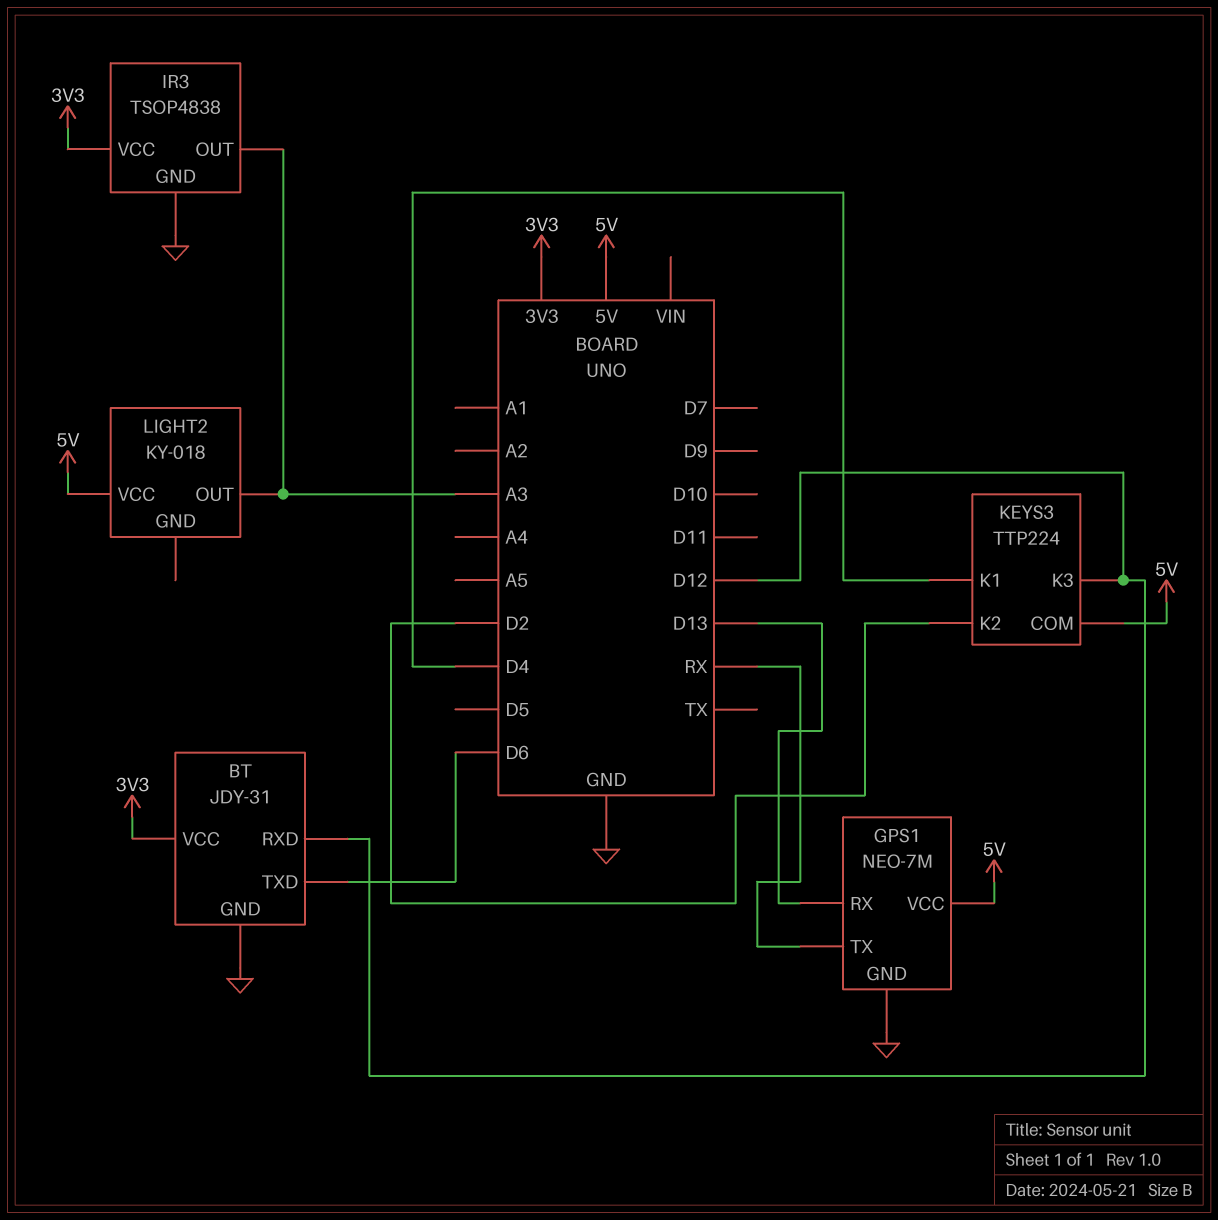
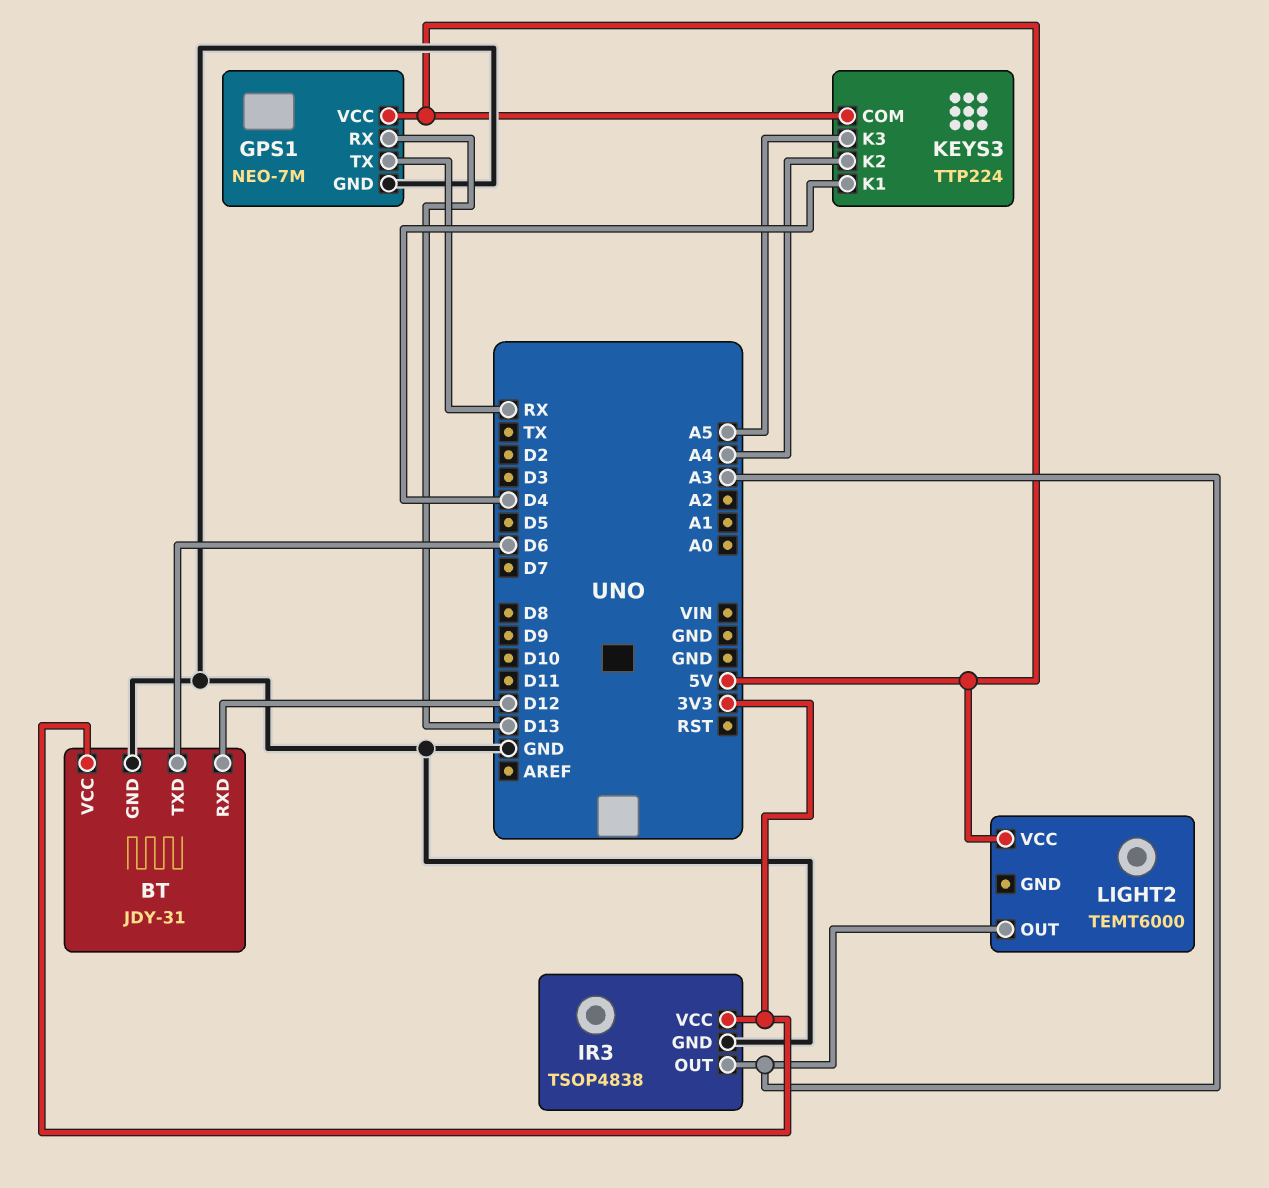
KEYS3 pin K2: D2 -> A4
KEYS3 pin K3: D12 -> A5
LIGHT2: KY-018 -> TEMT6000

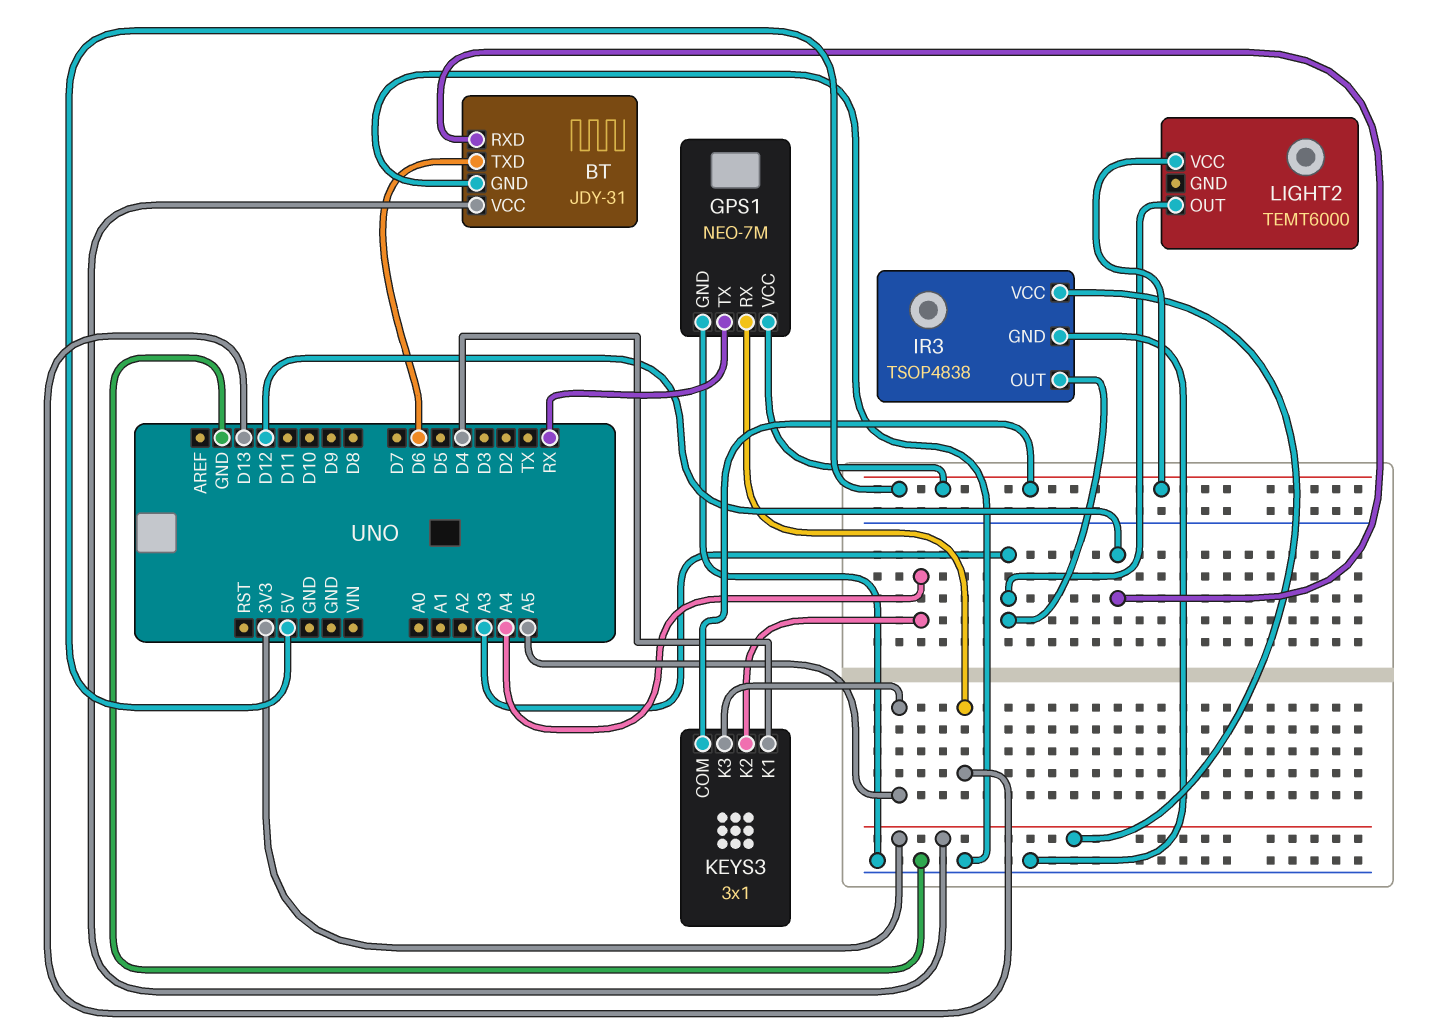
KEYS3: TTP224 -> 3x1

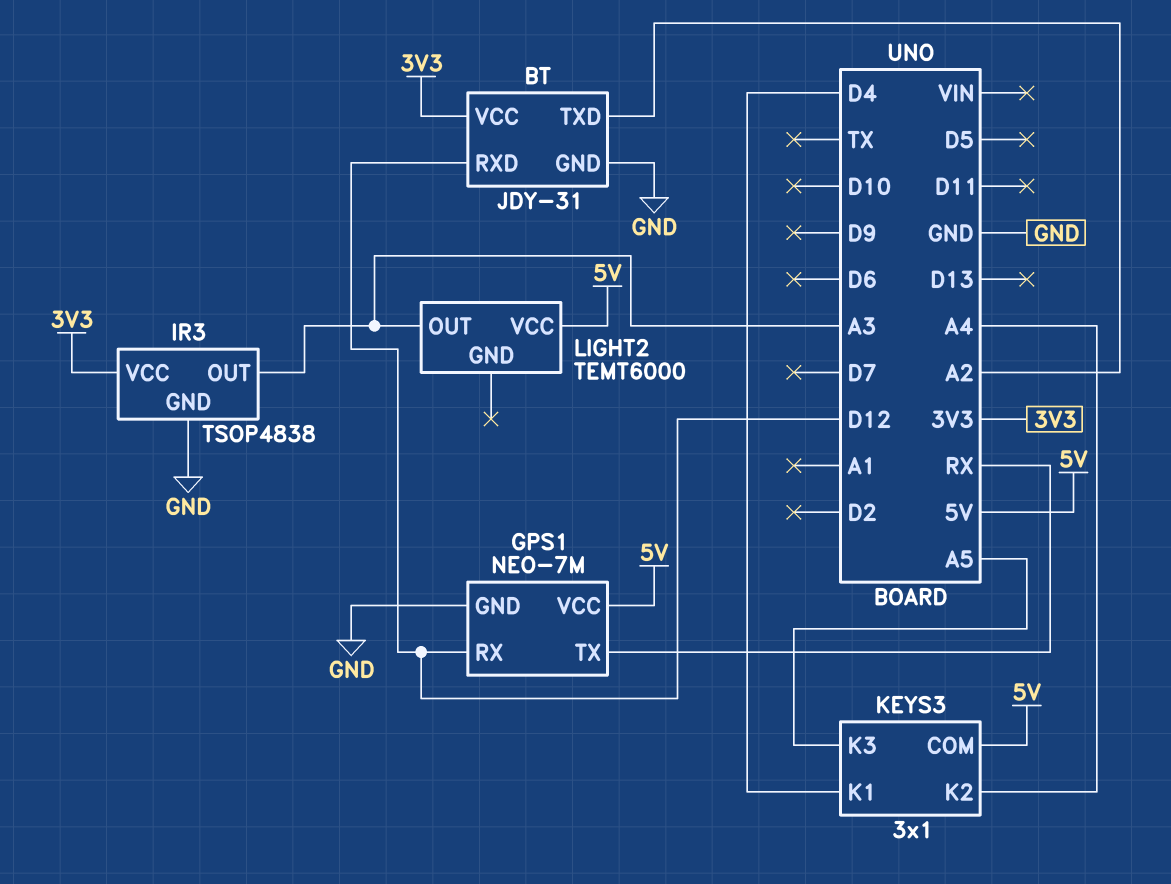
BT pin TXD: D6 -> A2
GPS1 pin RX: D13 -> D12

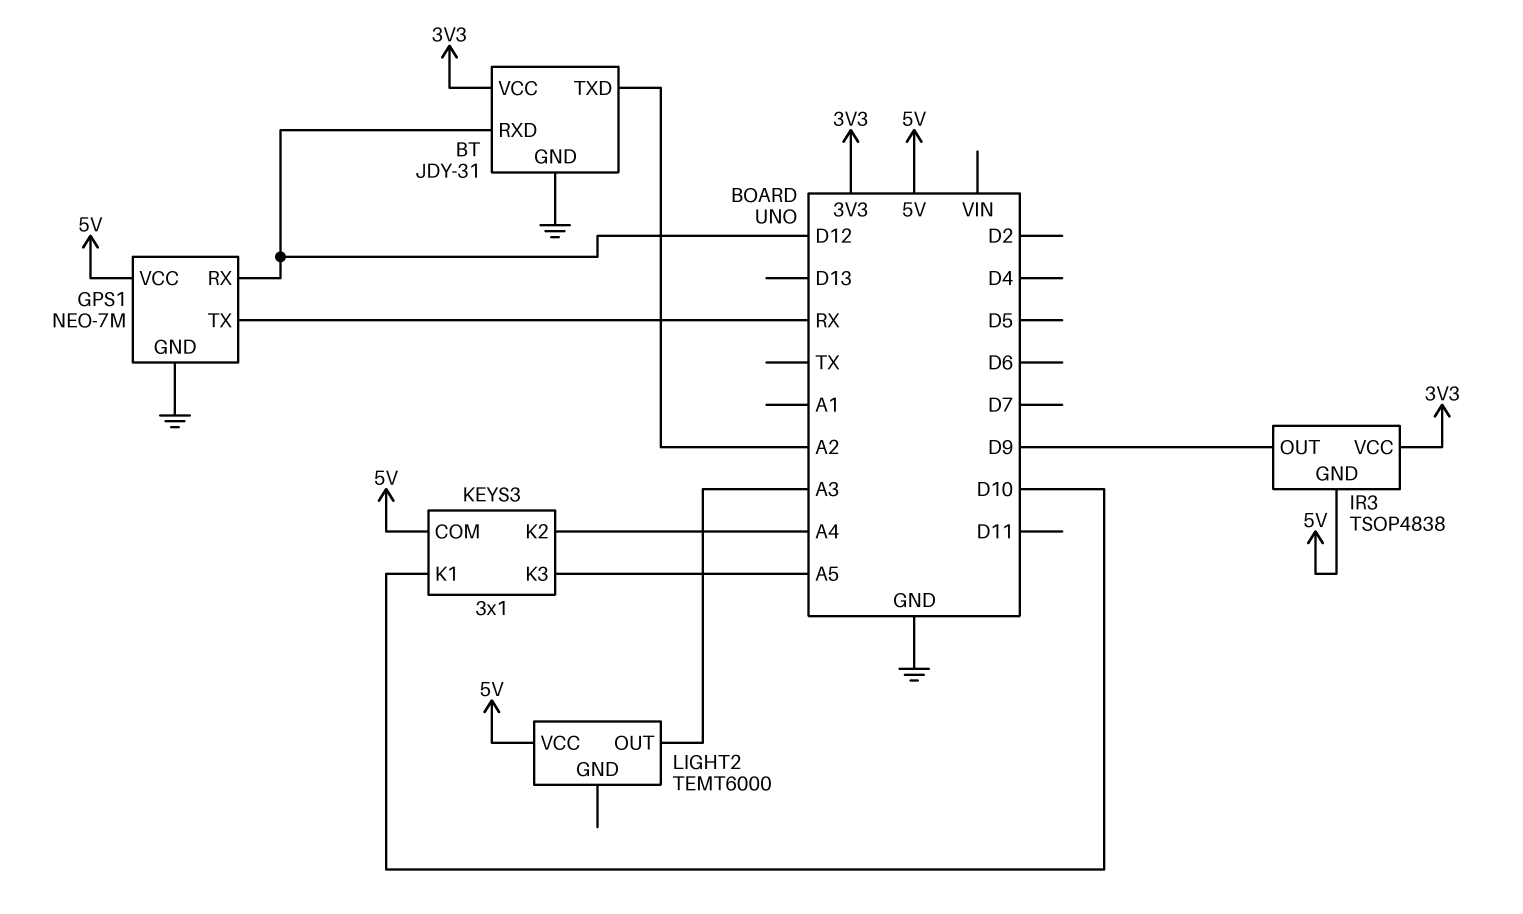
IR3 pin GND: GND -> 5V
IR3 pin OUT: A3 -> D9
KEYS3 pin K1: D4 -> D10

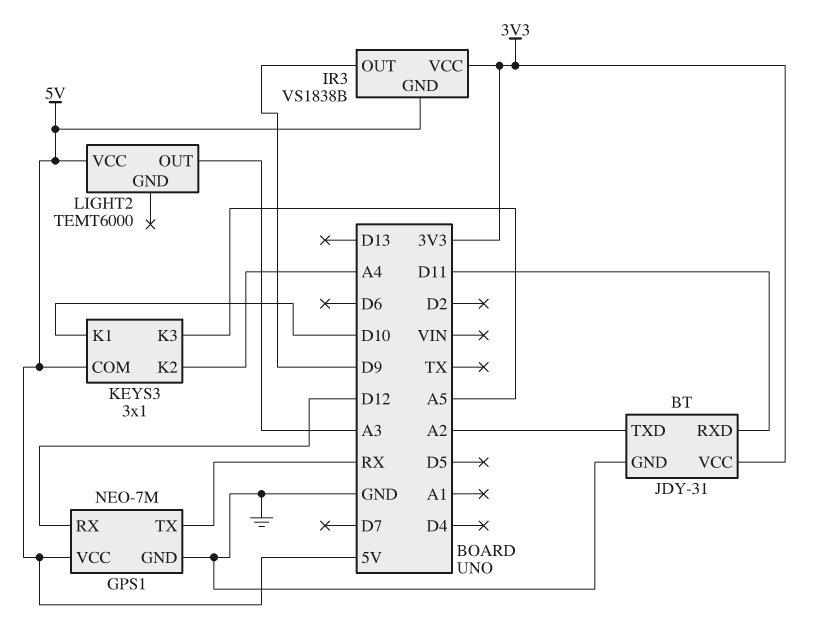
BT pin RXD: D12 -> D11
IR3: TSOP4838 -> VS1838B

